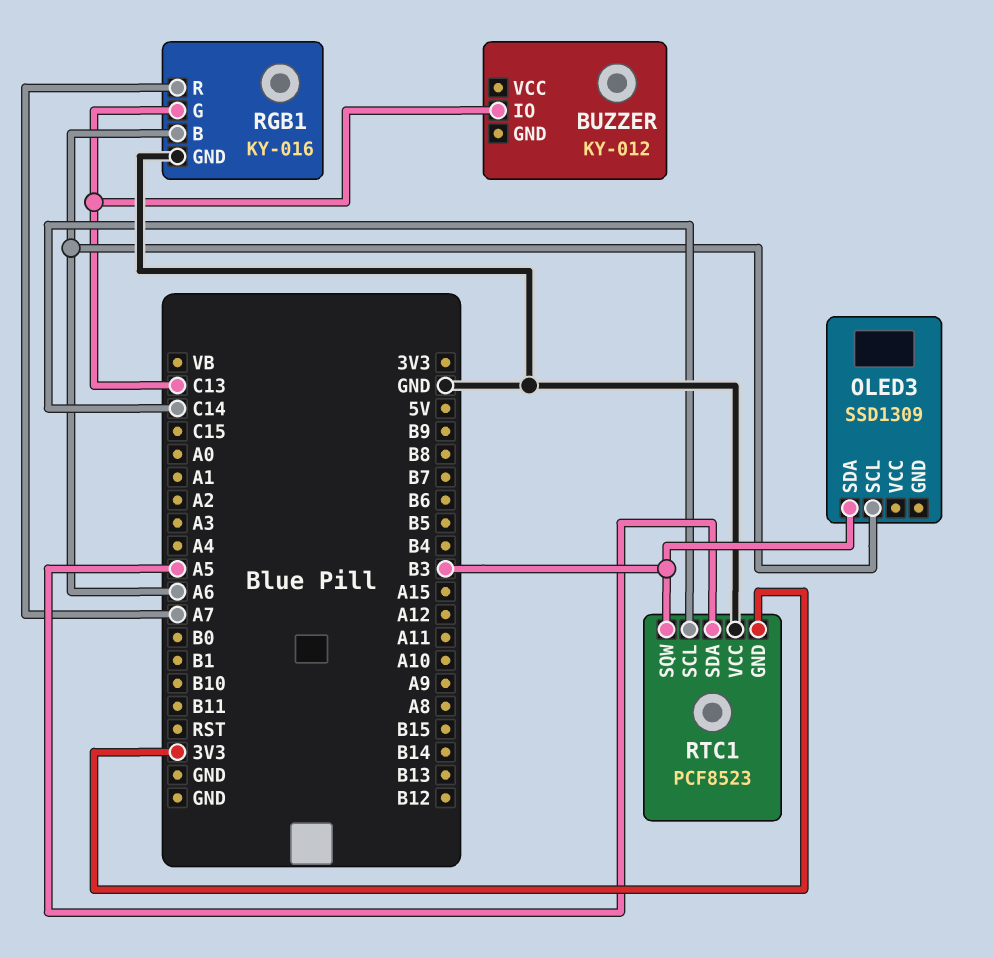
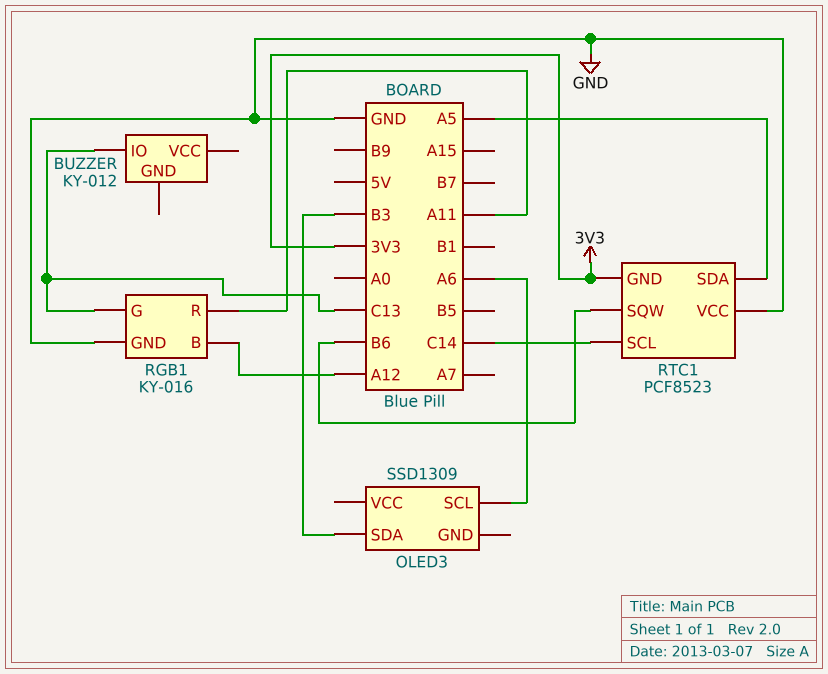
RGB1 pin B: A6 -> A12
RGB1 pin R: A7 -> A11
RTC1 pin SQW: B3 -> B6

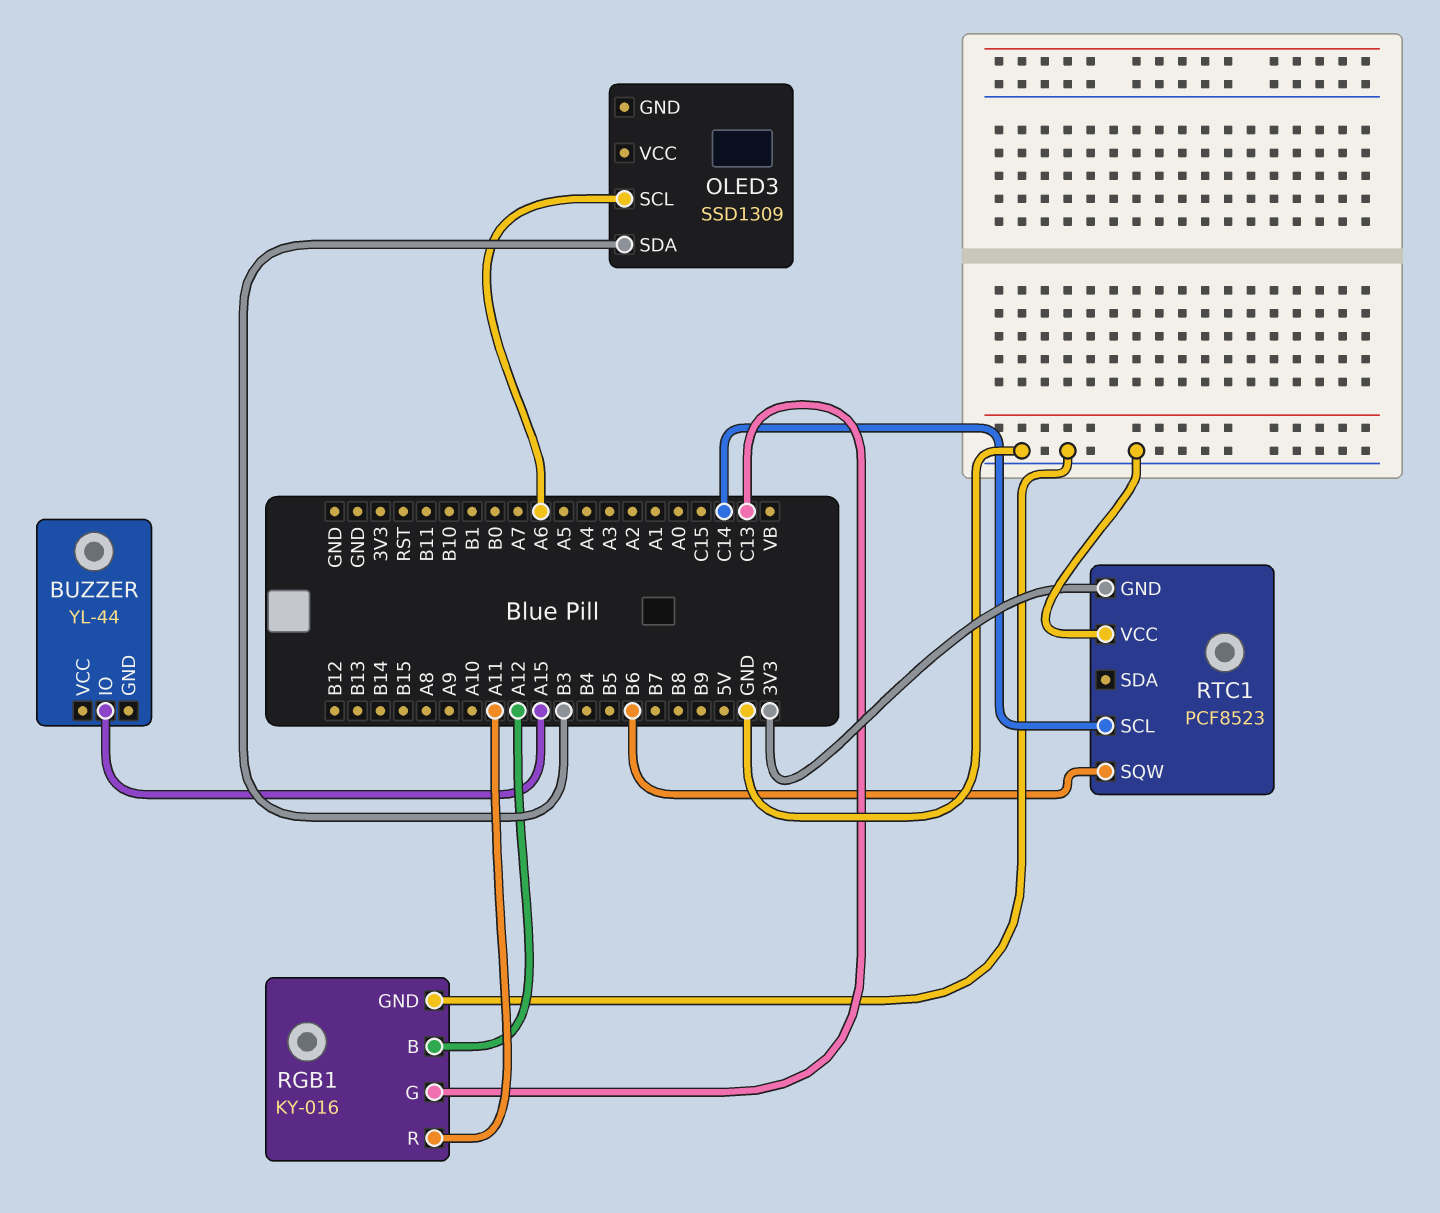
BUZZER: KY-012 -> YL-44
BUZZER pin IO: C13 -> A15
RTC1 pin SDA: A5 -> none

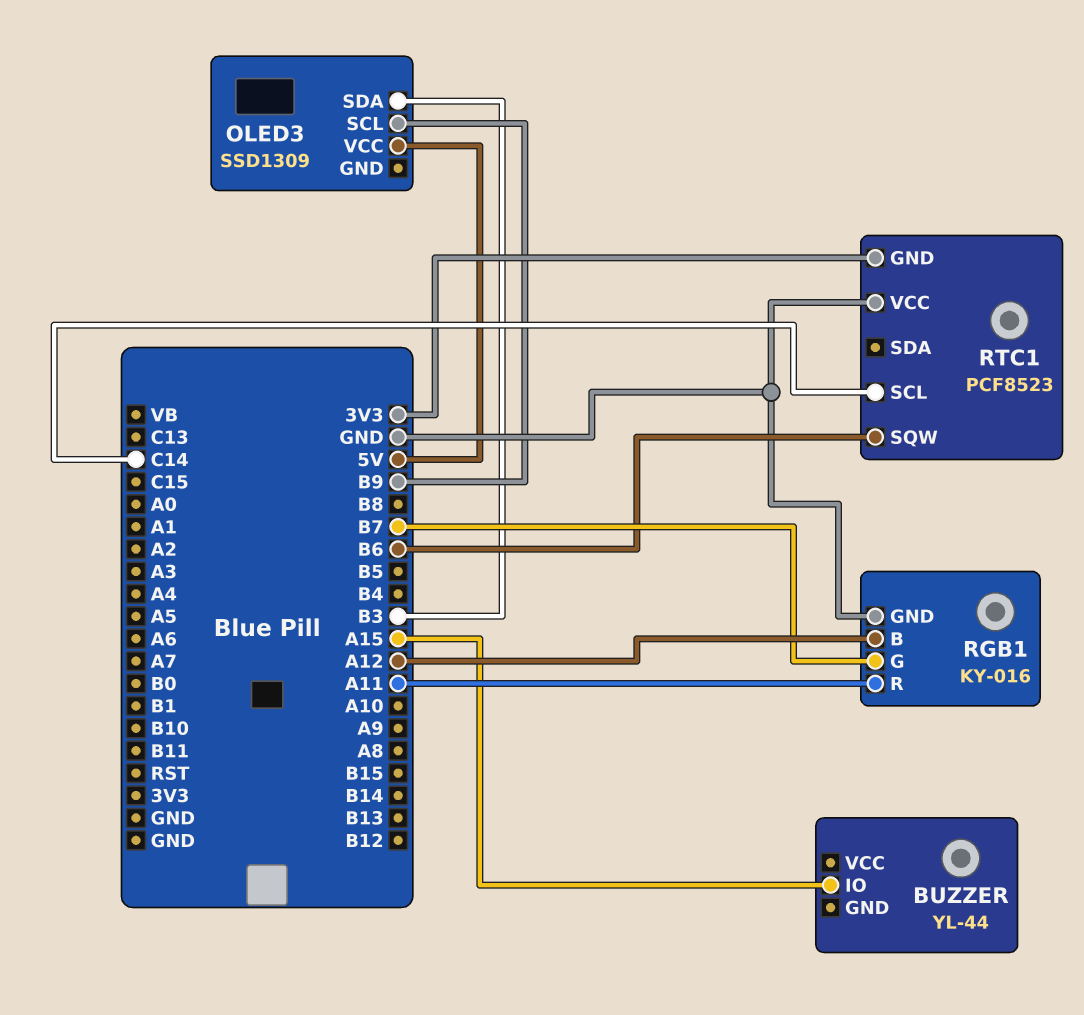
OLED3 pin SCL: A6 -> B9
OLED3 pin VCC: none -> 5V
RGB1 pin G: C13 -> B7

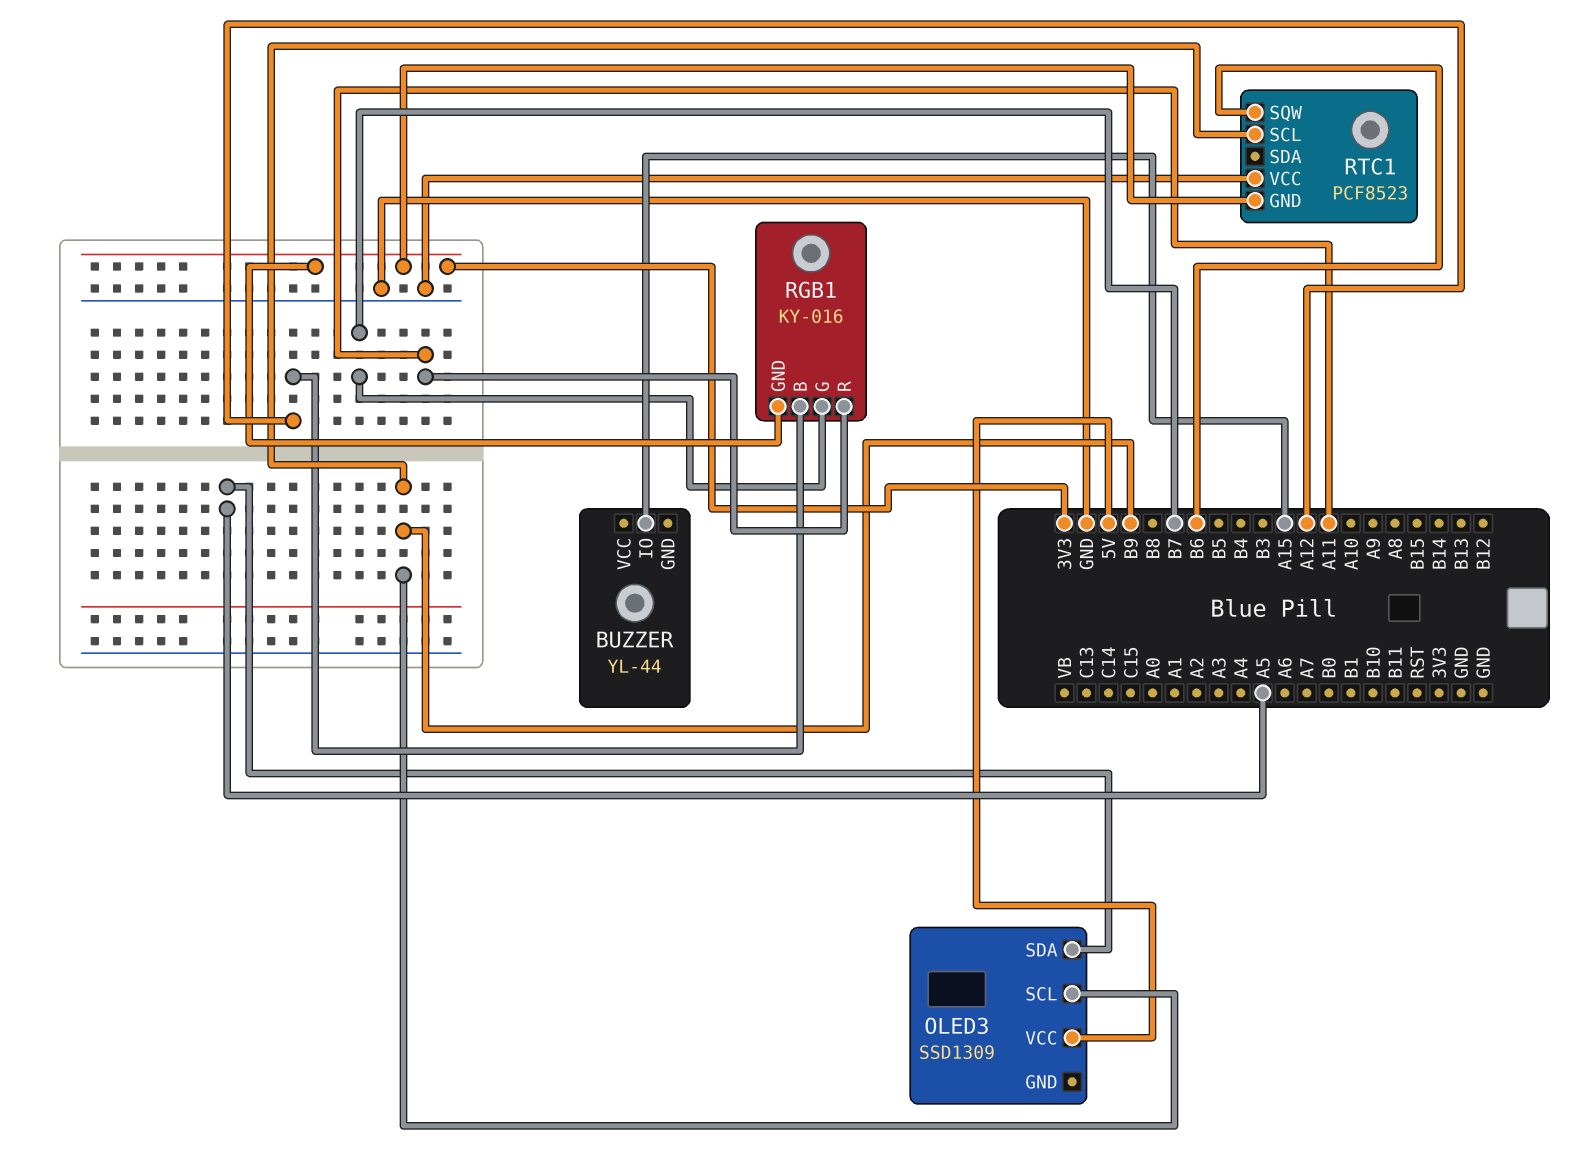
OLED3 pin SDA: B3 -> A5
RGB1 pin GND: GND -> 3V3
RTC1 pin SCL: C14 -> B9

